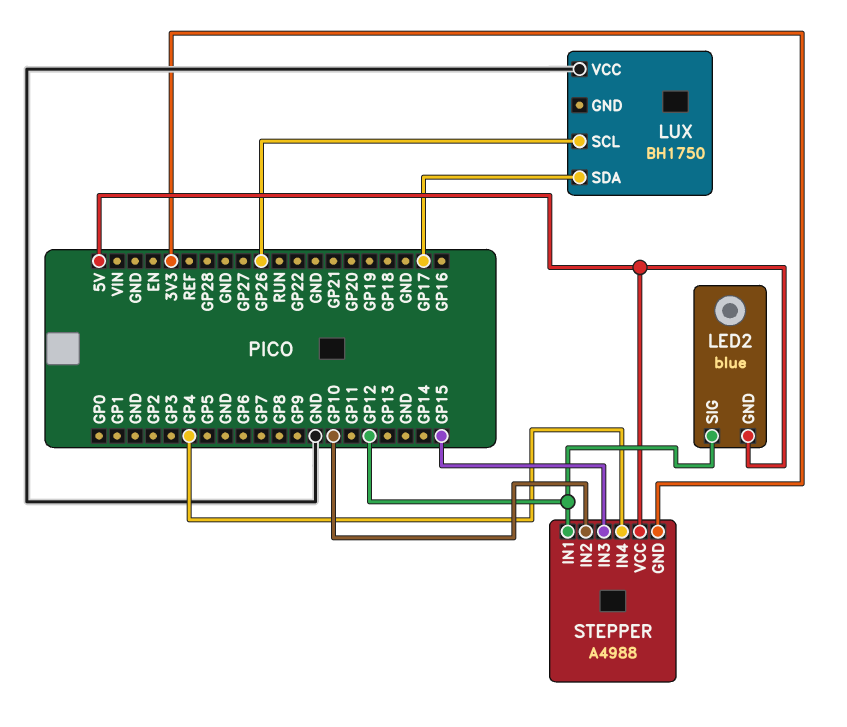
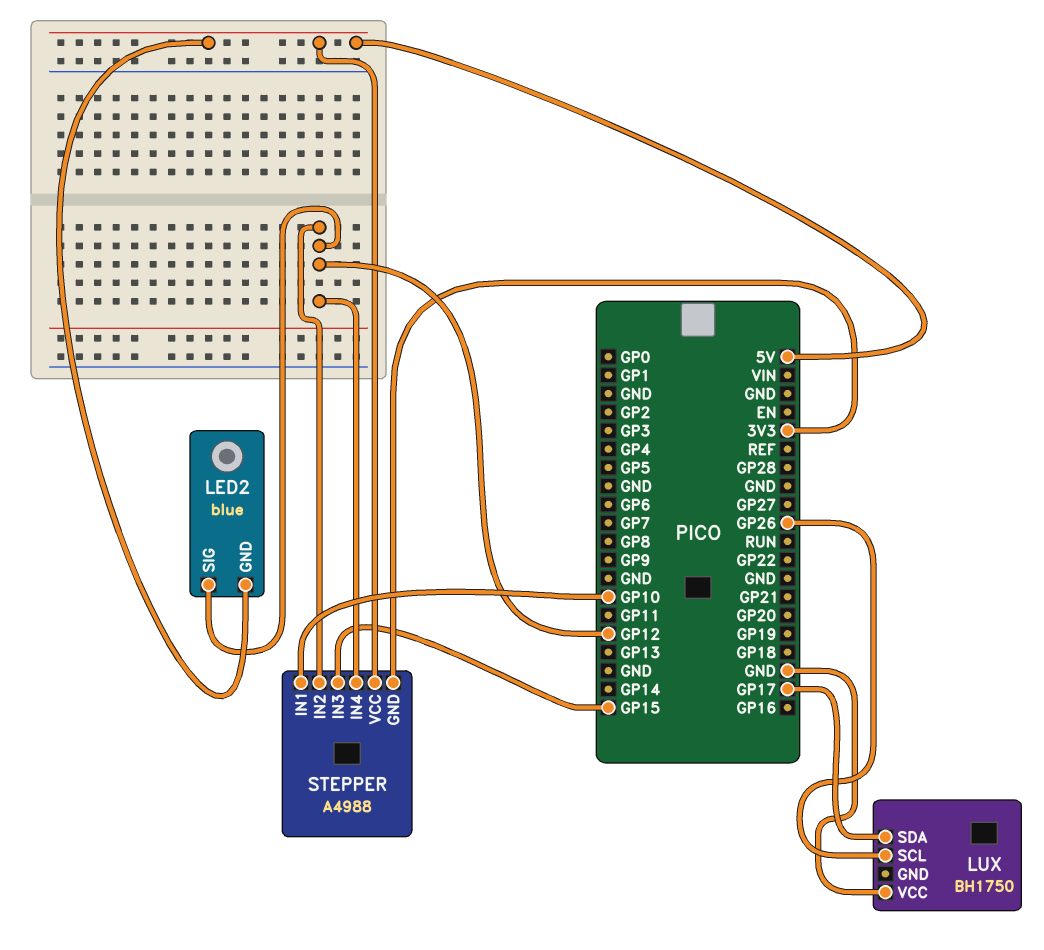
STEPPER pin IN1: GP12 -> GP10
STEPPER pin IN2: GP10 -> GP12
STEPPER pin IN4: GP4 -> GP12

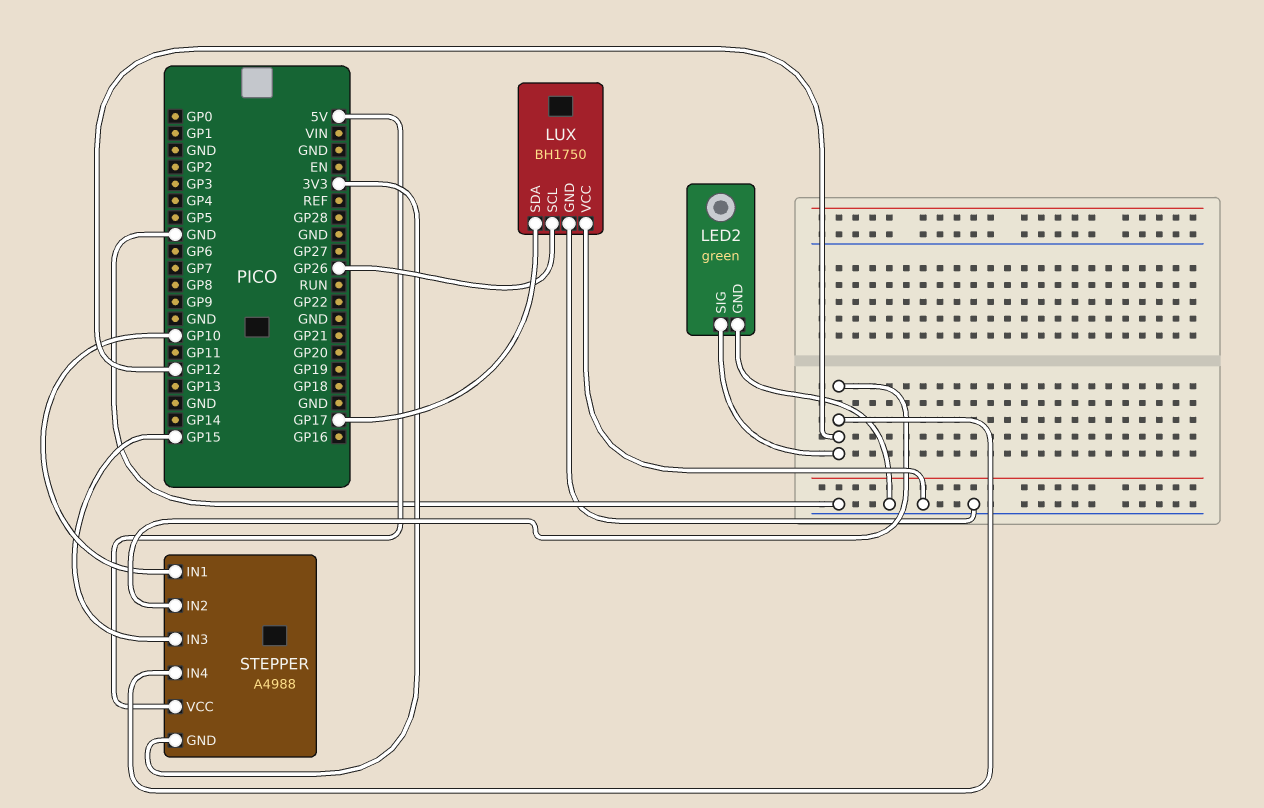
LED2: blue -> green
LED2 pin GND: 5V -> GND
LUX pin GND: none -> GND

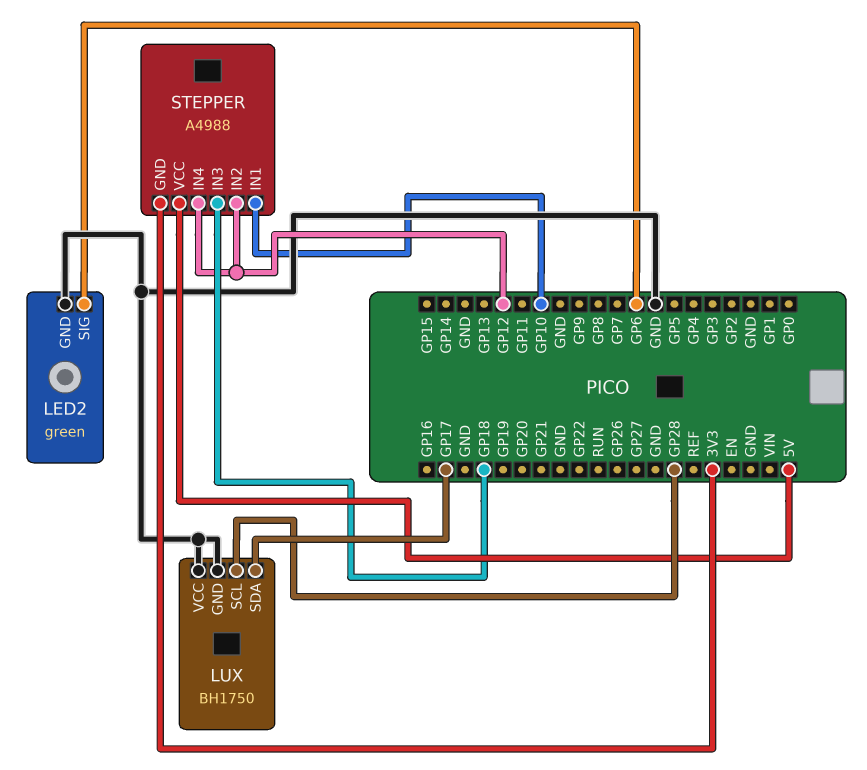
LED2 pin SIG: GP12 -> GP6
LUX pin SCL: GP26 -> GP28
STEPPER pin IN3: GP15 -> GP18

